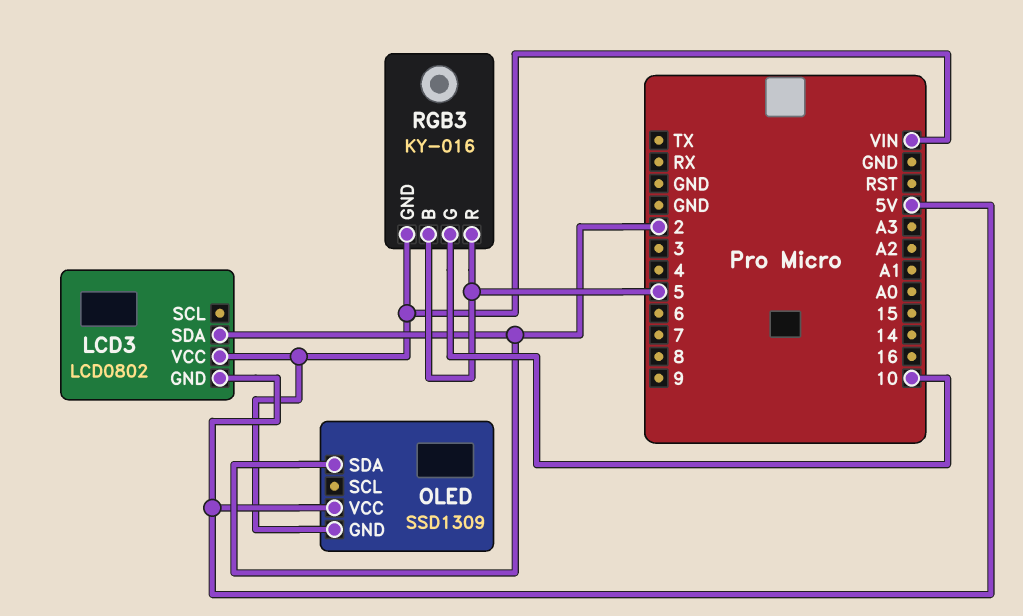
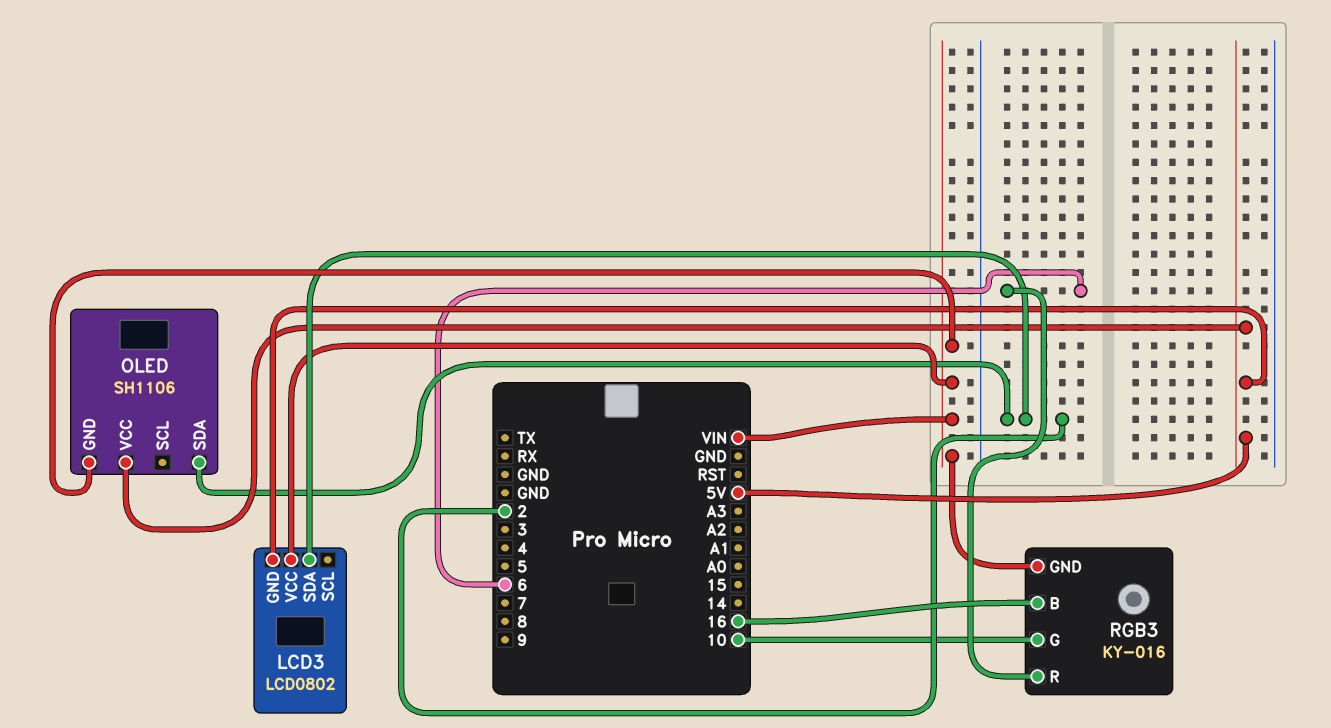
OLED: SSD1309 -> SH1106
RGB3 pin B: 5 -> 16
RGB3 pin R: 5 -> 6

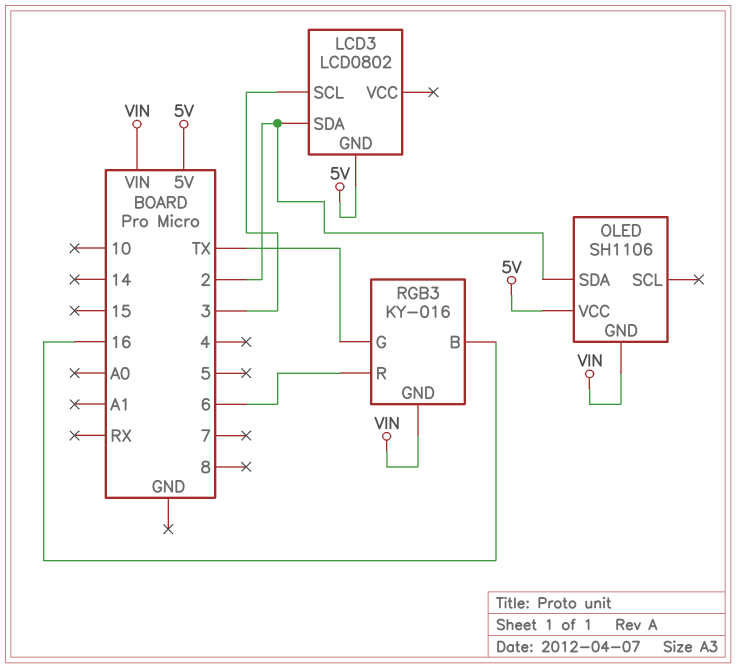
LCD3 pin SCL: none -> 3
LCD3 pin VCC: VIN -> none
RGB3 pin G: 10 -> TX

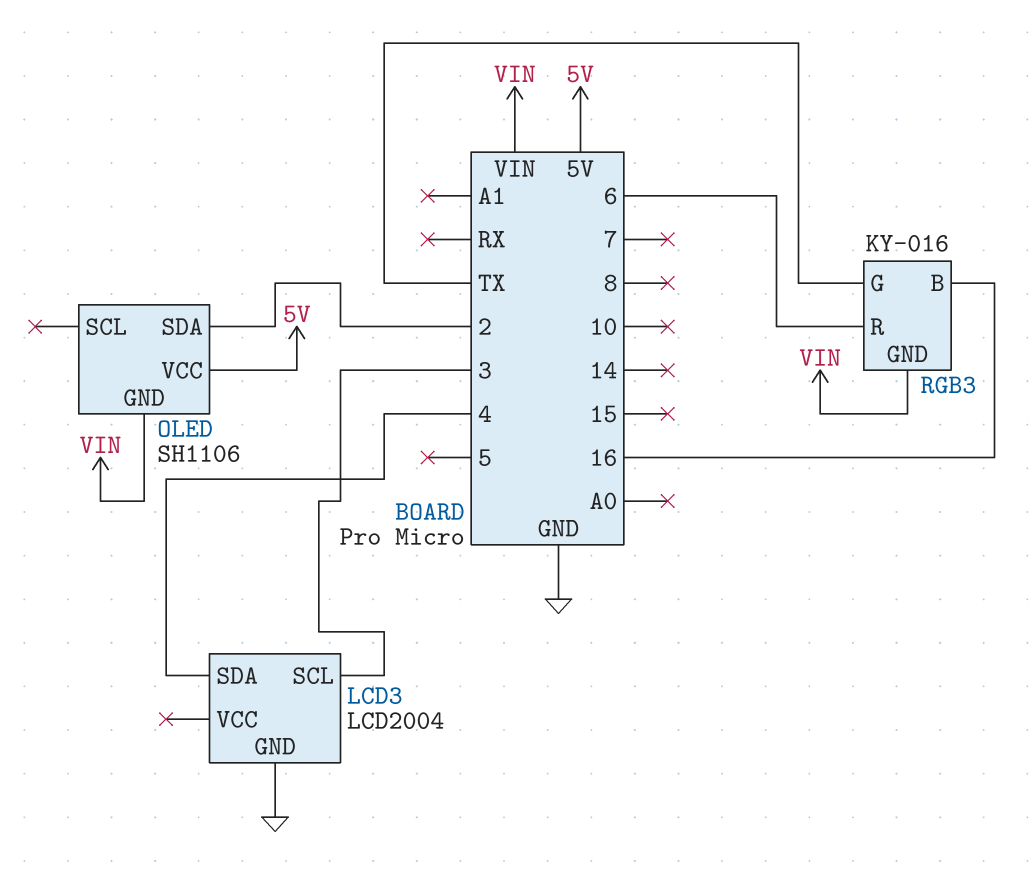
LCD3: LCD0802 -> LCD2004
LCD3 pin GND: 5V -> GND
LCD3 pin SDA: 2 -> 4

